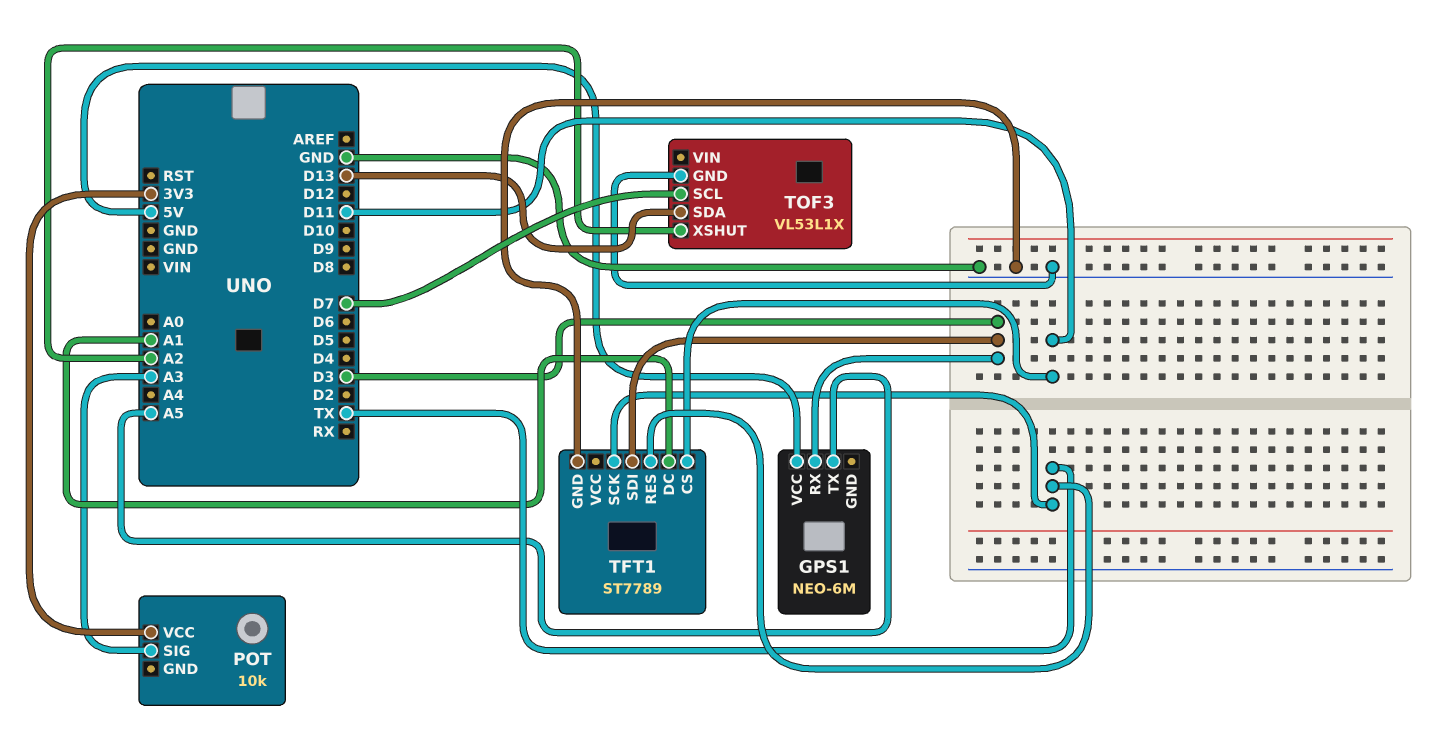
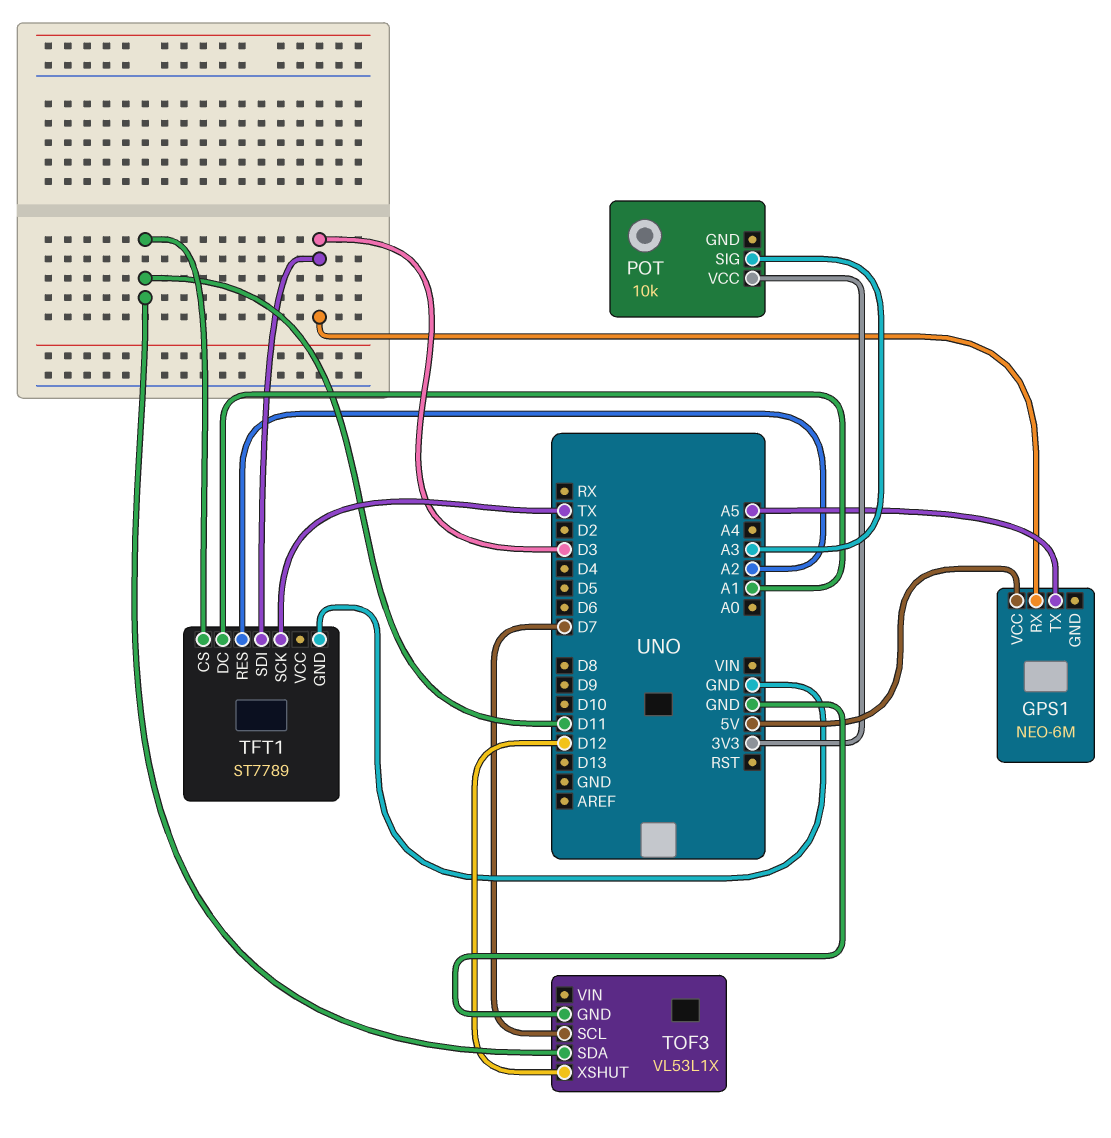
TFT1 pin RES: TX -> A2
TOF3 pin SDA: D13 -> D11
TOF3 pin XSHUT: A2 -> D12

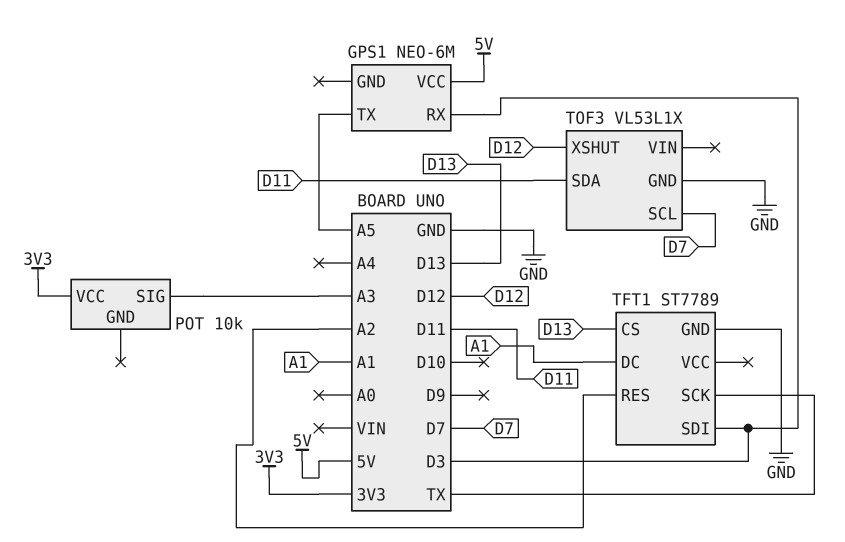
TFT1 pin CS: D11 -> D13

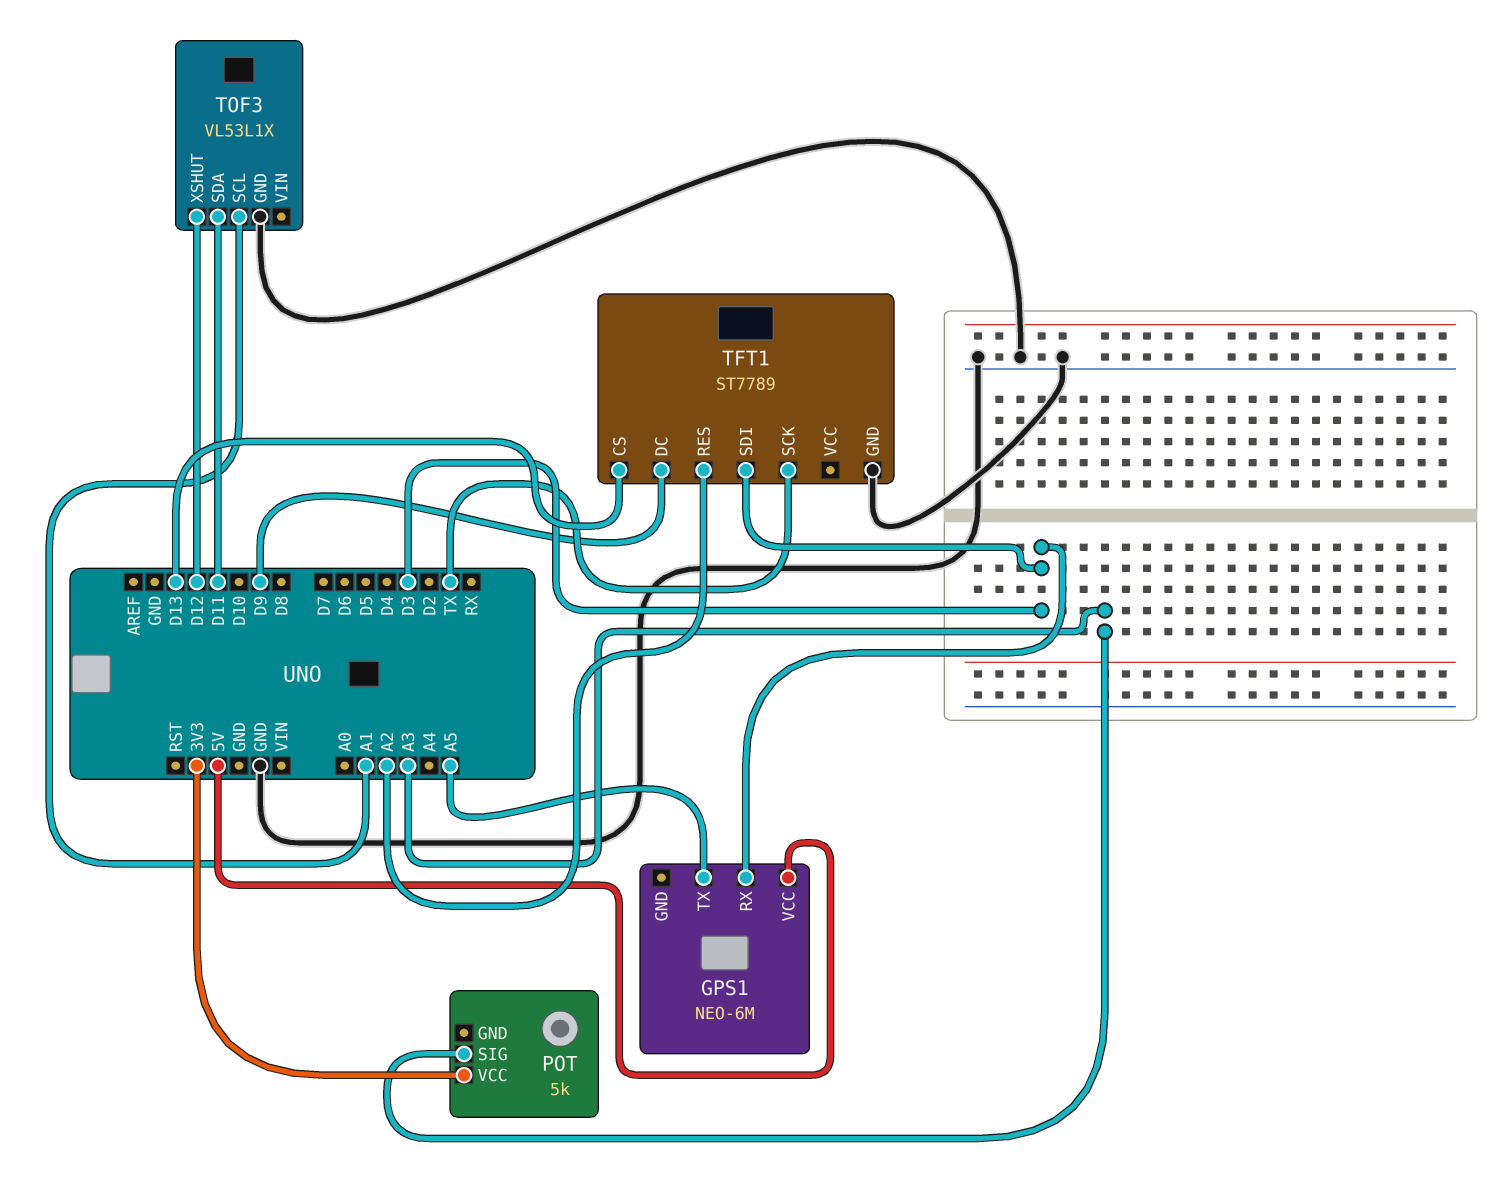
POT: 10k -> 5k
TFT1 pin DC: A1 -> D9
TOF3 pin SCL: D7 -> A1

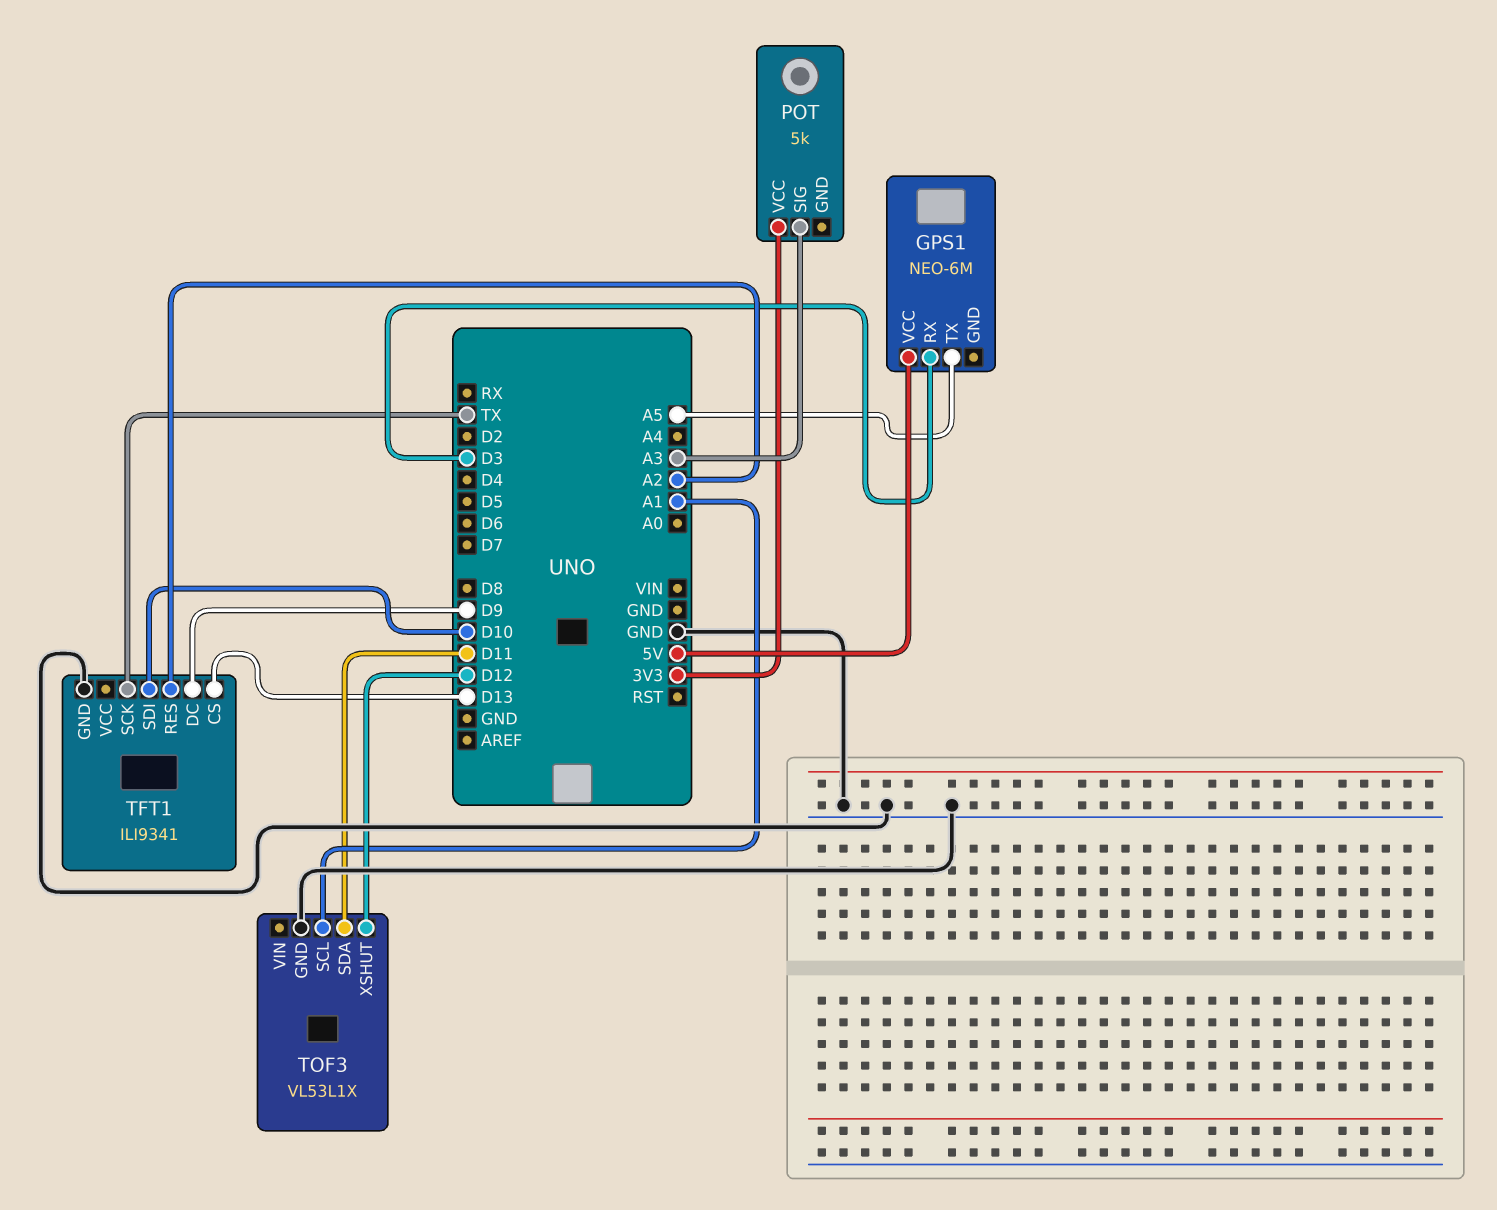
TFT1: ST7789 -> ILI9341
TFT1 pin SDI: D3 -> D10

